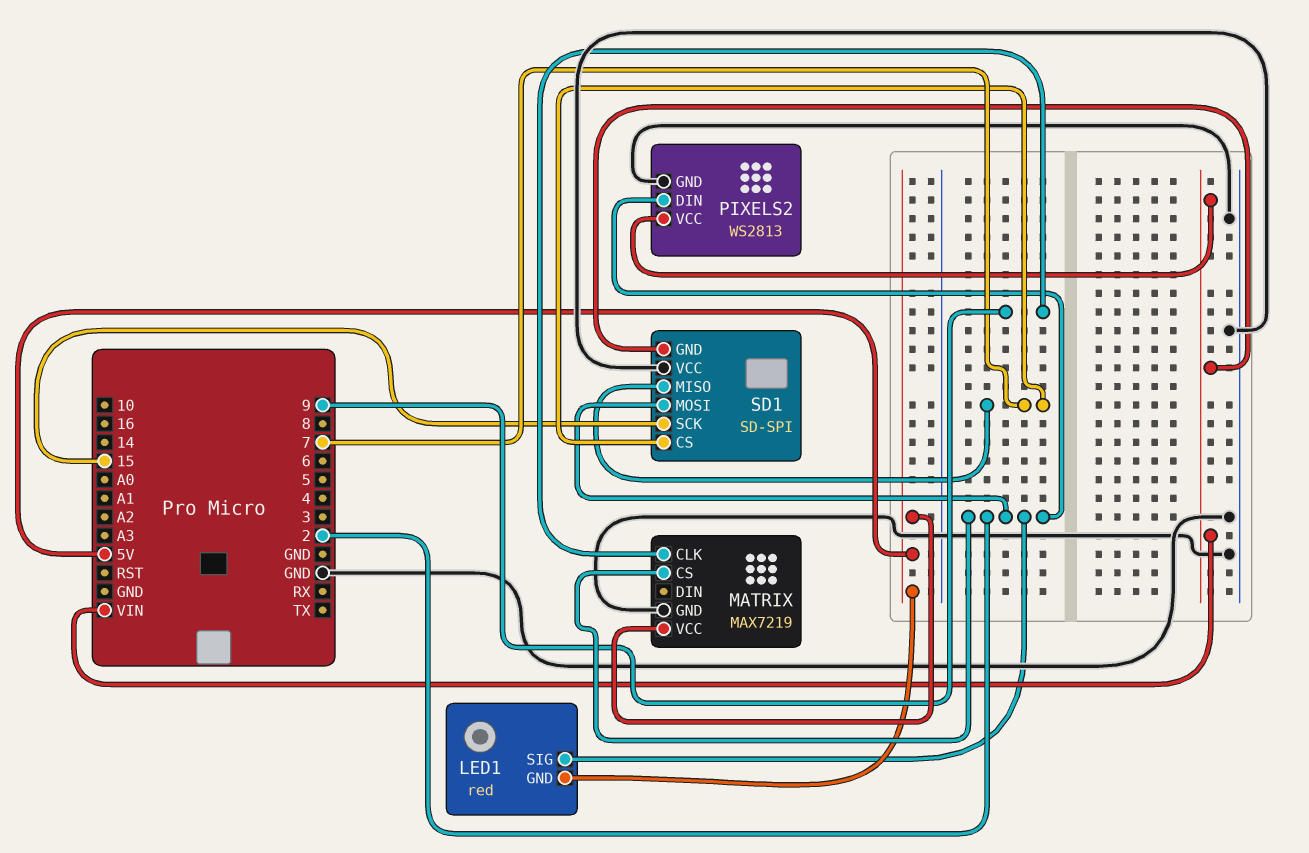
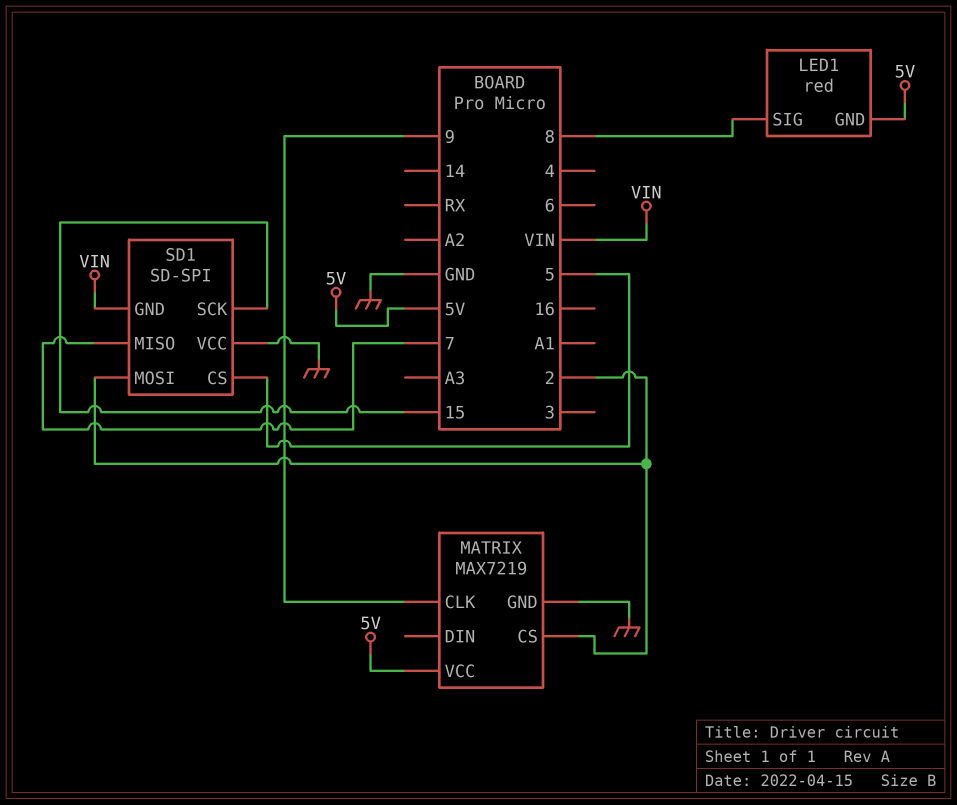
LED1 pin SIG: 2 -> 8
PIXELS2: WS2813 -> none
PIXELS2 pin DIN: 2 -> none
PIXELS2 pin GND: GND -> none
PIXELS2 pin VCC: VIN -> none
SD1 pin CS: 7 -> 5

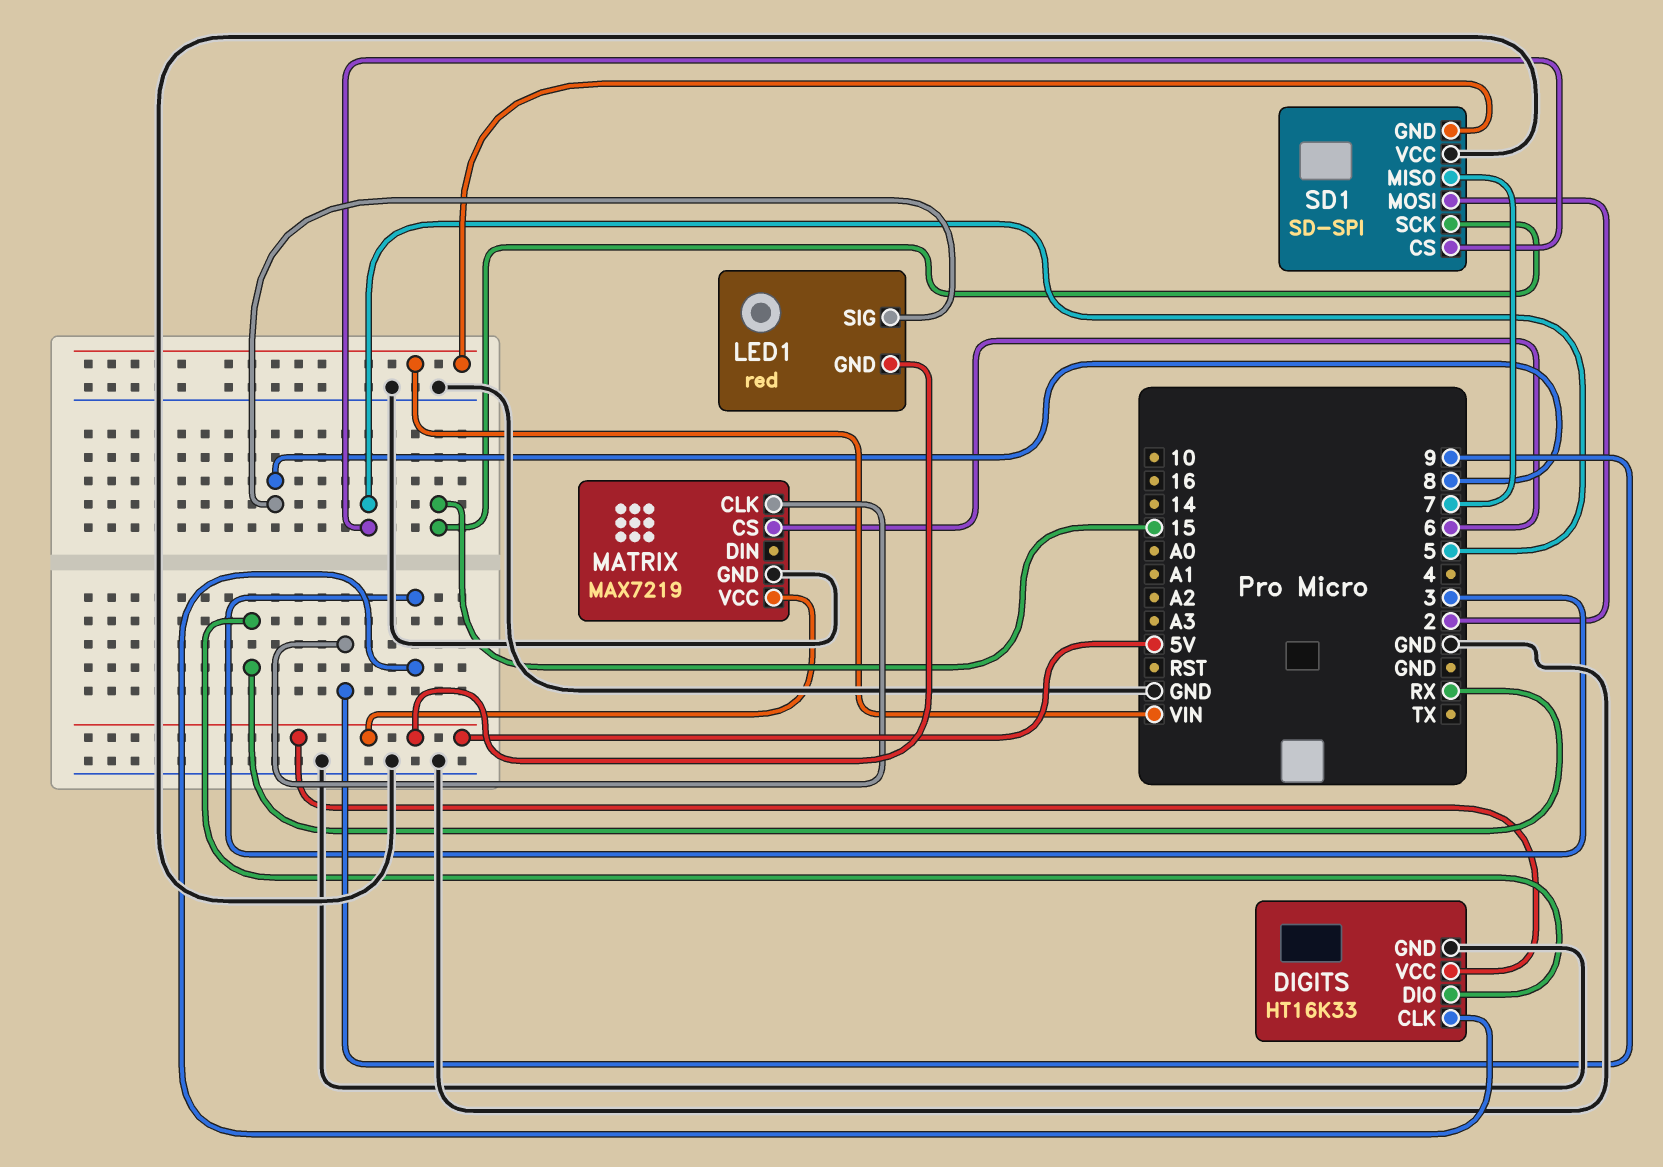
DIGITS: none -> HT16K33
DIGITS pin CLK: none -> 3
DIGITS pin DIO: none -> RX
DIGITS pin GND: none -> GND
DIGITS pin VCC: none -> 5V
MATRIX pin CS: 2 -> 6

